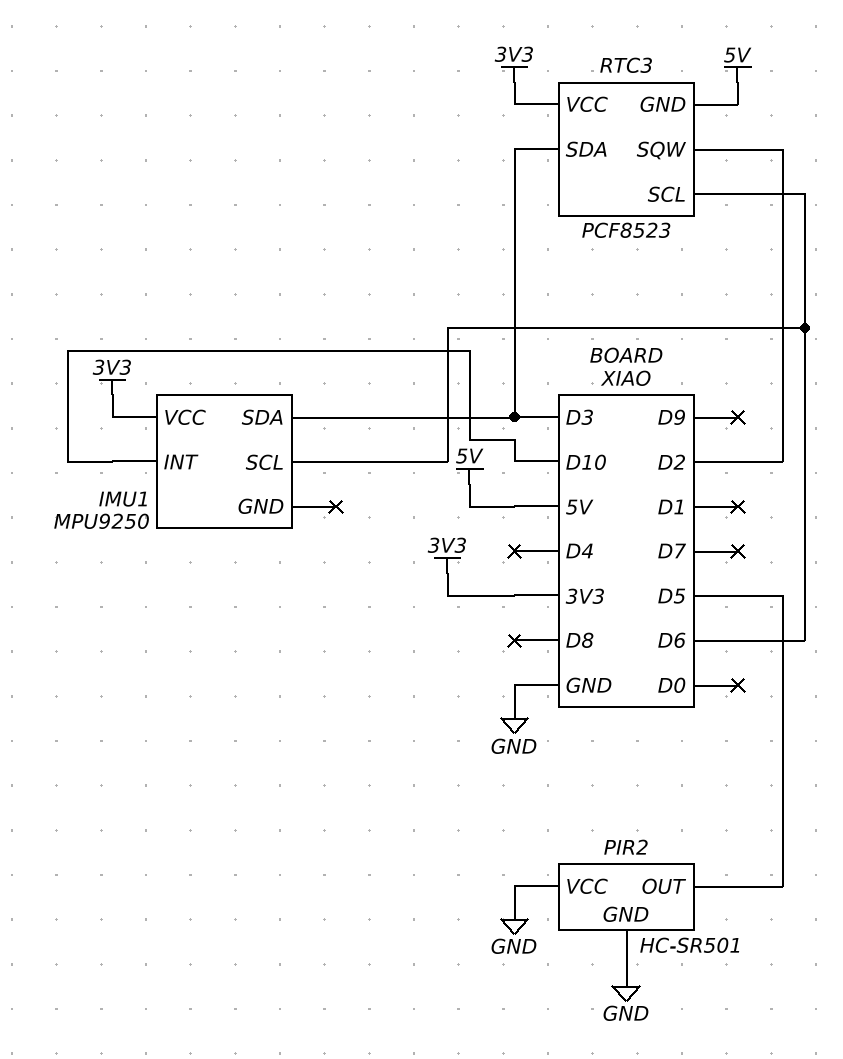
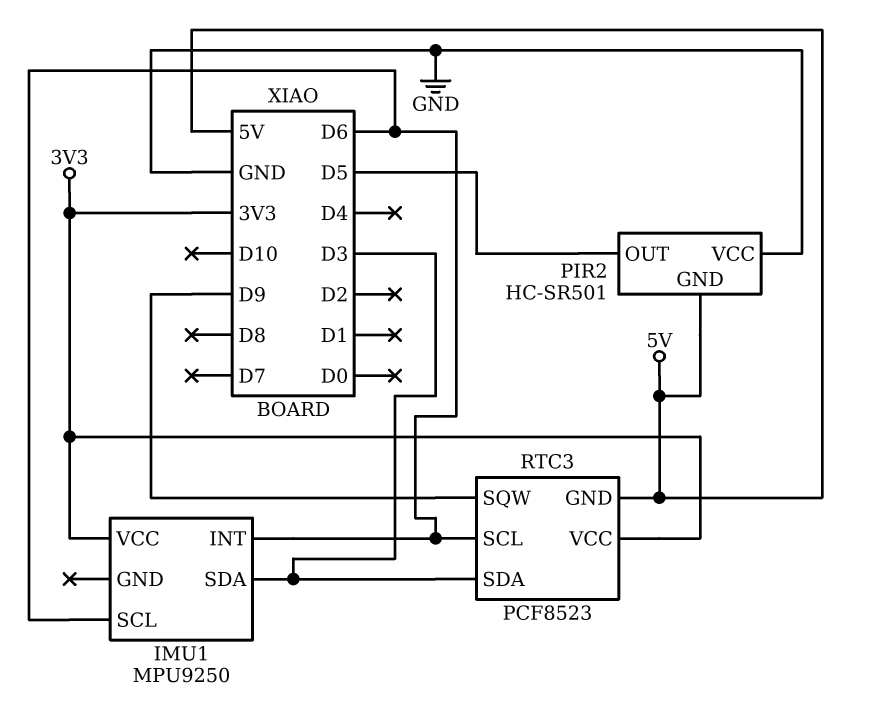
IMU1 pin INT: D10 -> D6
PIR2 pin GND: GND -> 5V
RTC3 pin SQW: D2 -> D9

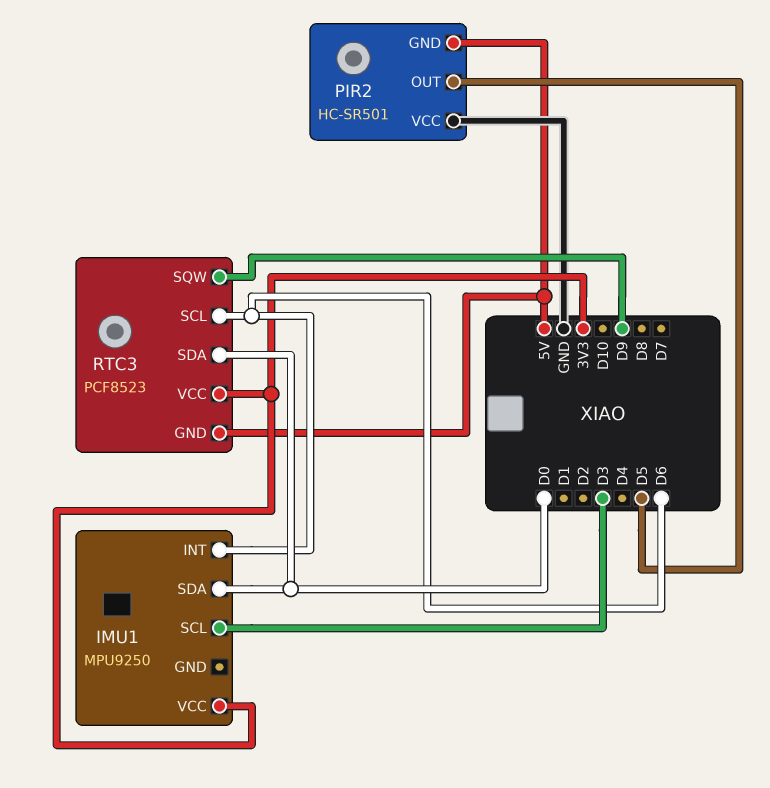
IMU1 pin SCL: D6 -> D3
IMU1 pin SDA: D3 -> D0
RTC3 pin SDA: D3 -> D0

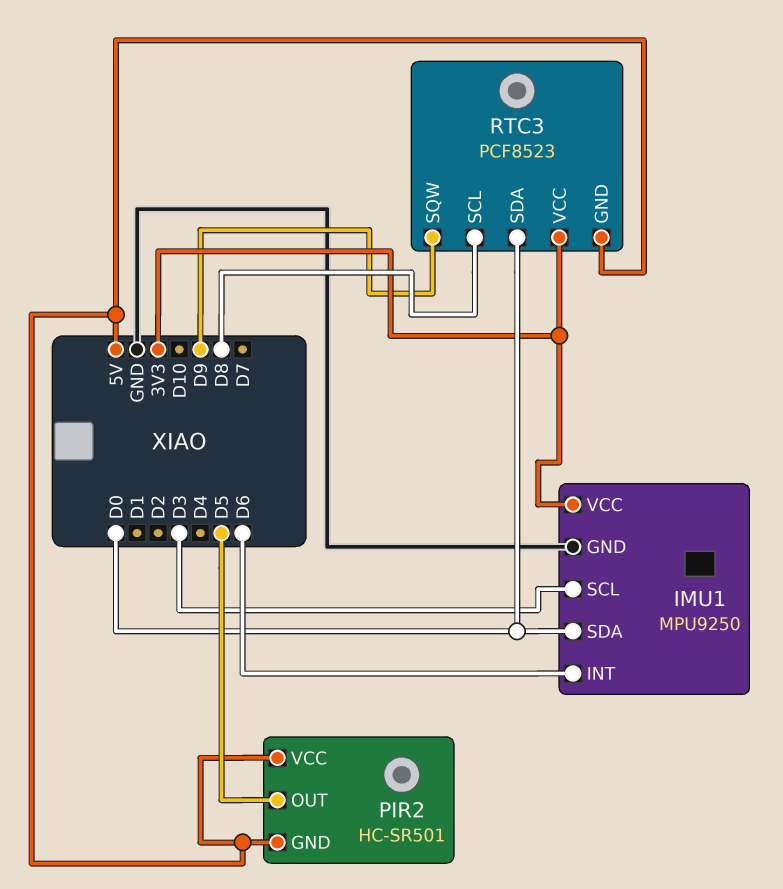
IMU1 pin GND: none -> GND
PIR2 pin VCC: GND -> 5V
RTC3 pin SCL: D6 -> D8

